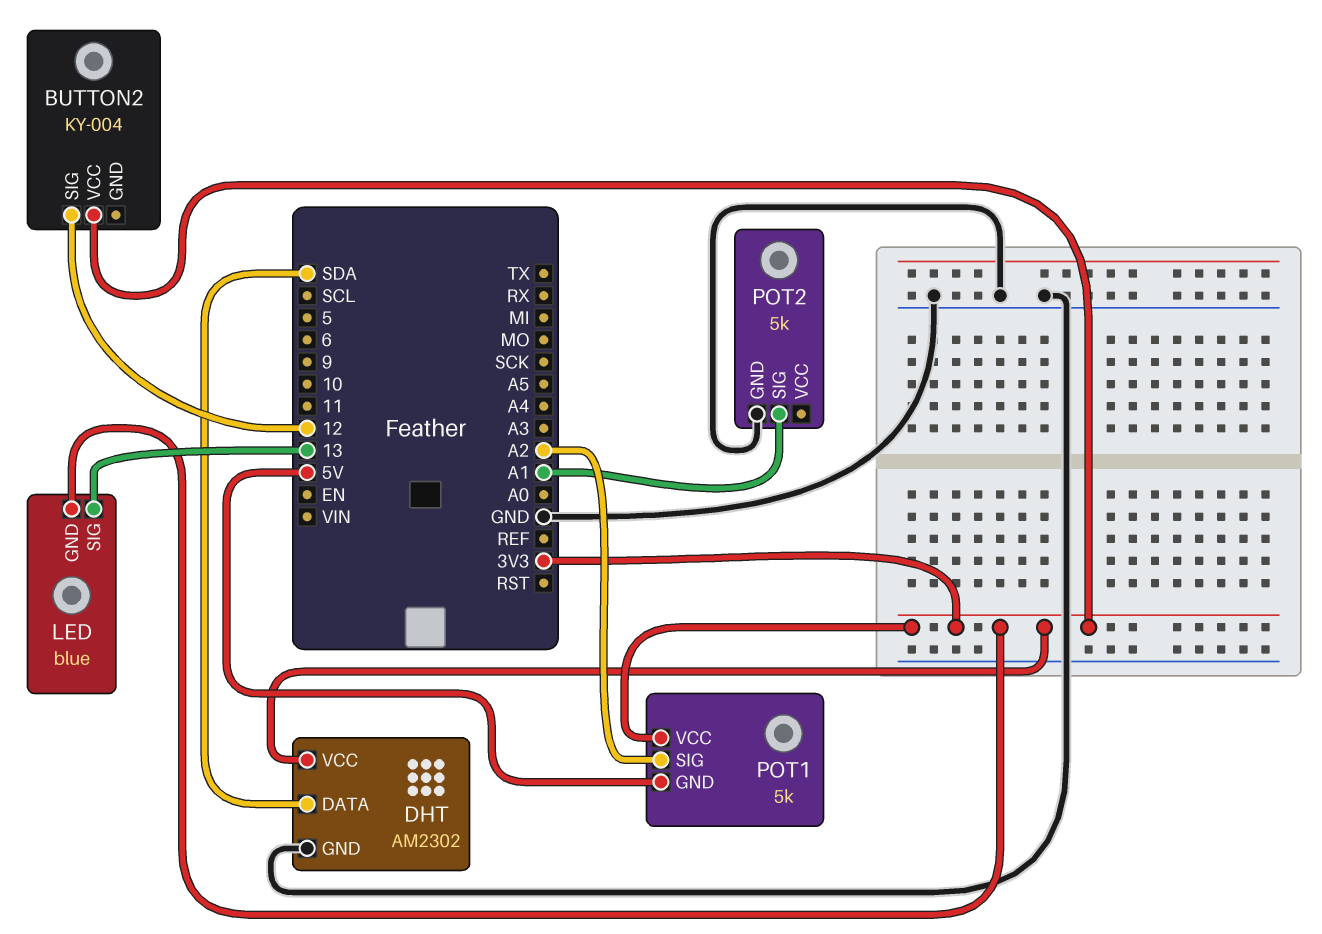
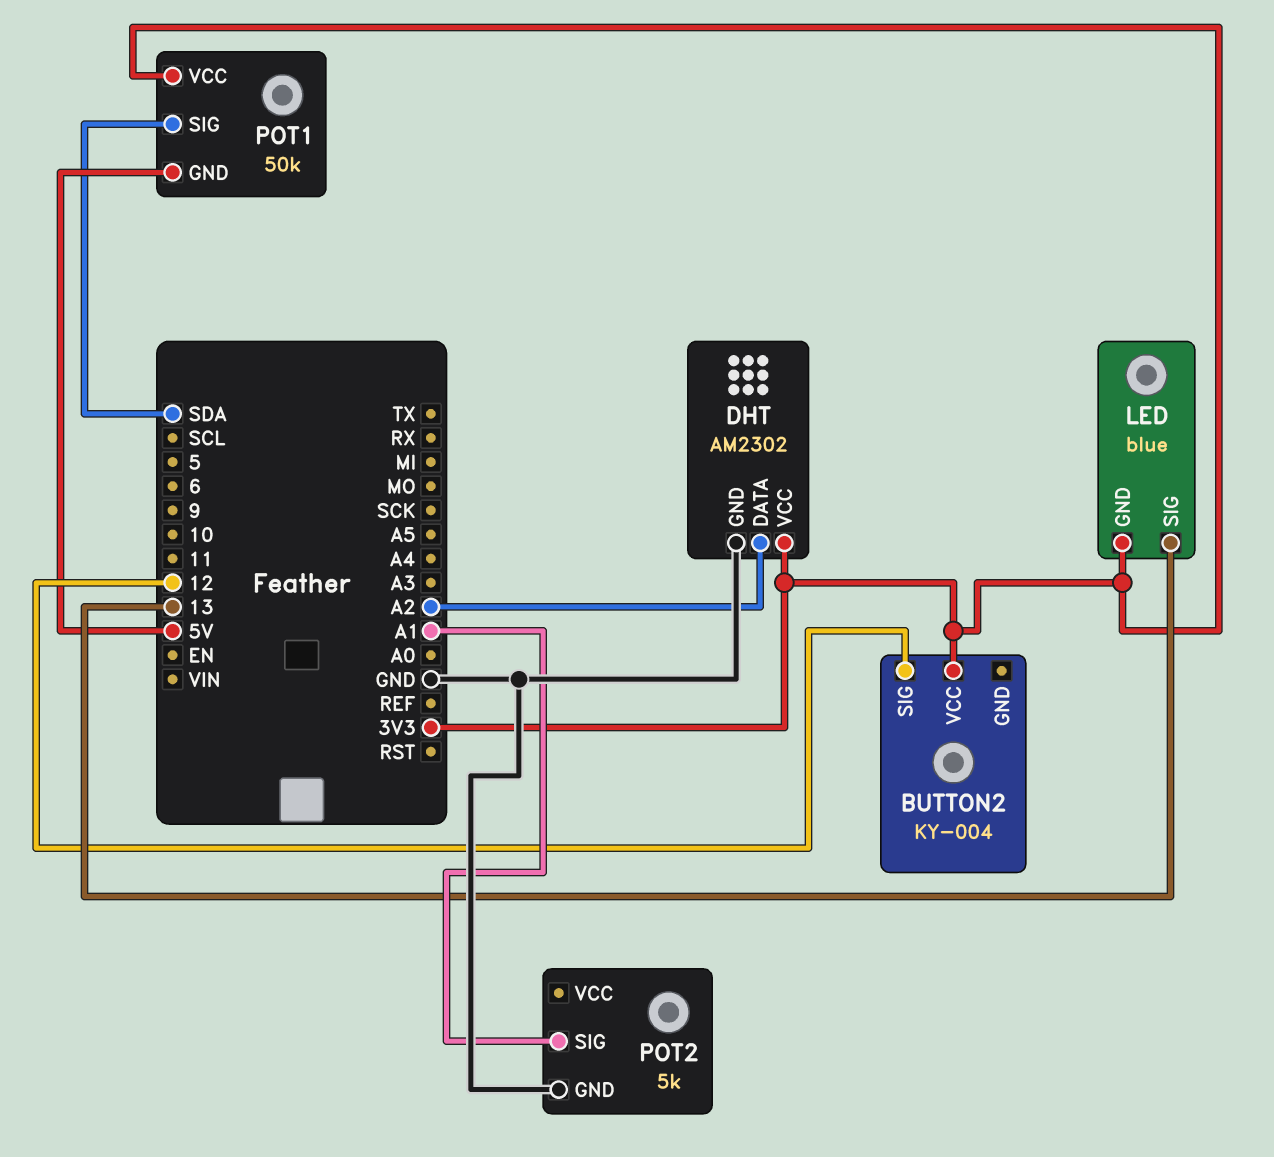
DHT pin DATA: SDA -> A2
POT1: 5k -> 50k
POT1 pin SIG: A2 -> SDA

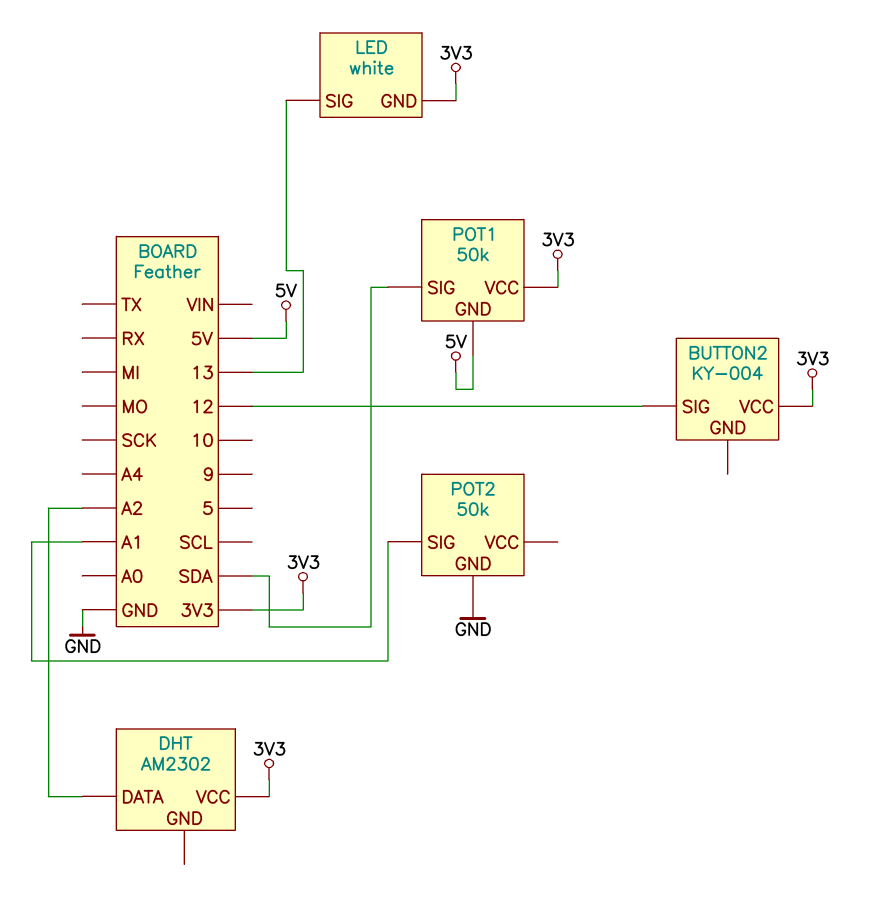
DHT pin GND: GND -> none
LED: blue -> white
POT2: 5k -> 50k

